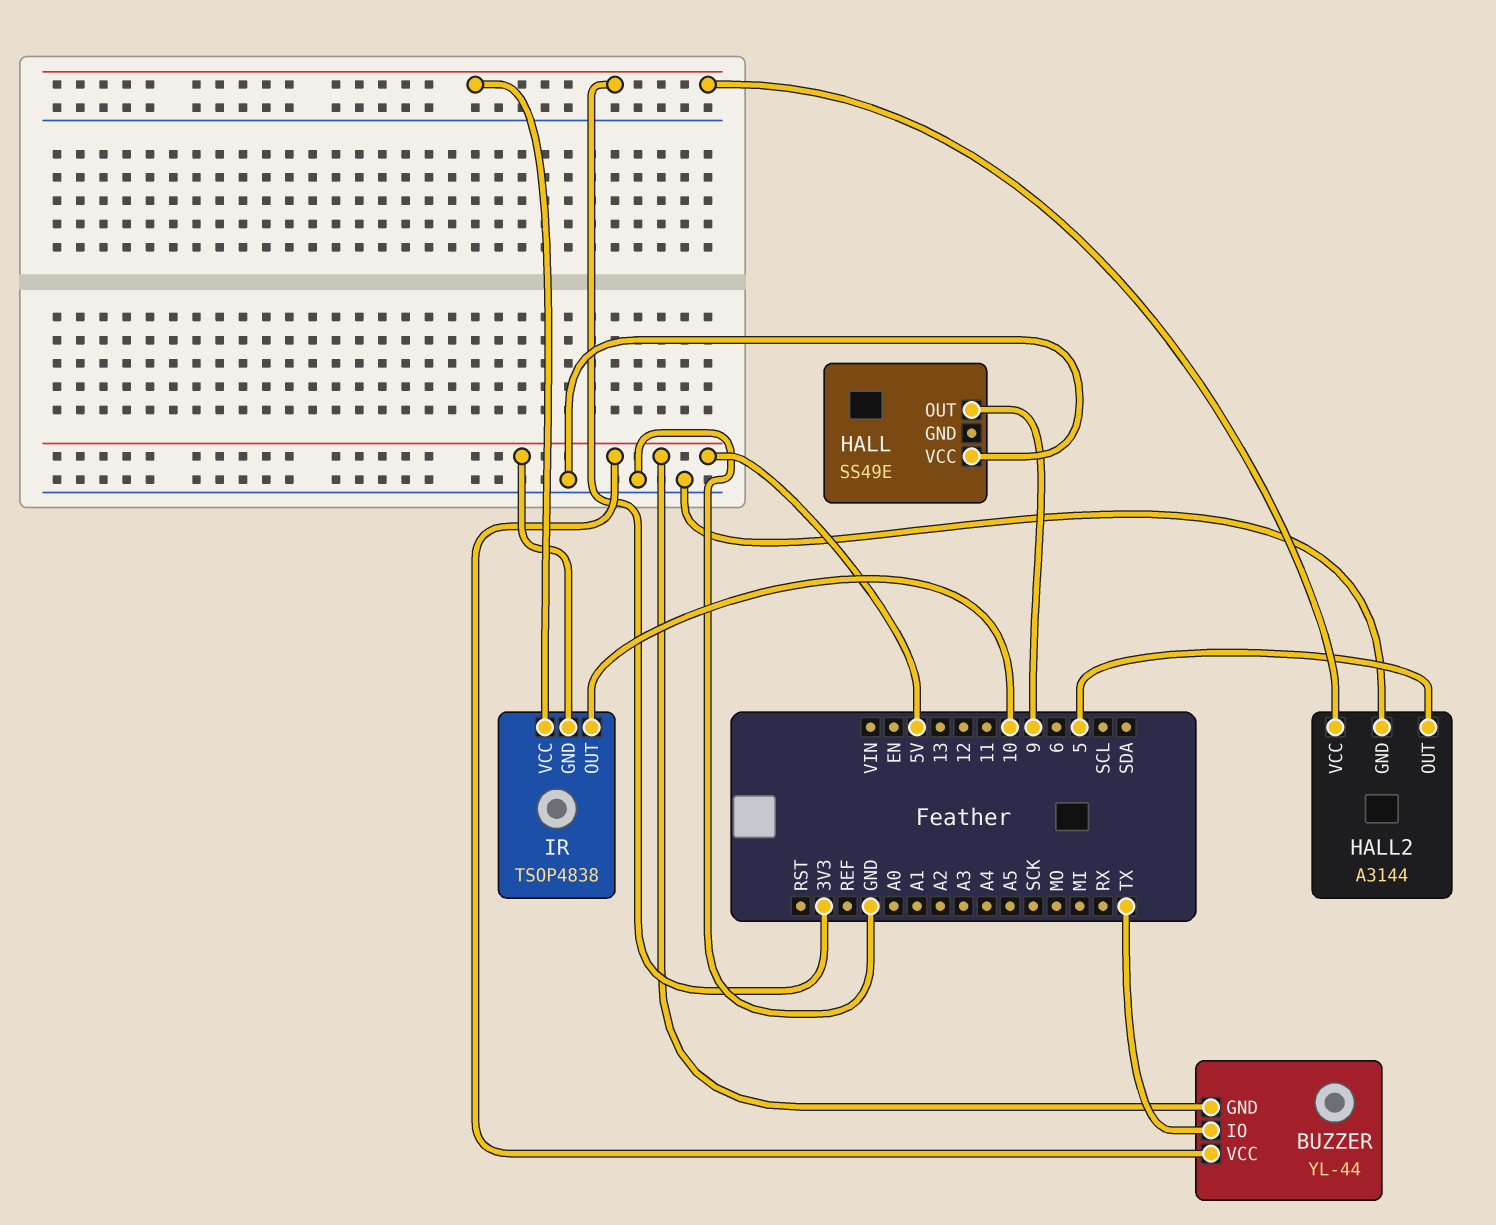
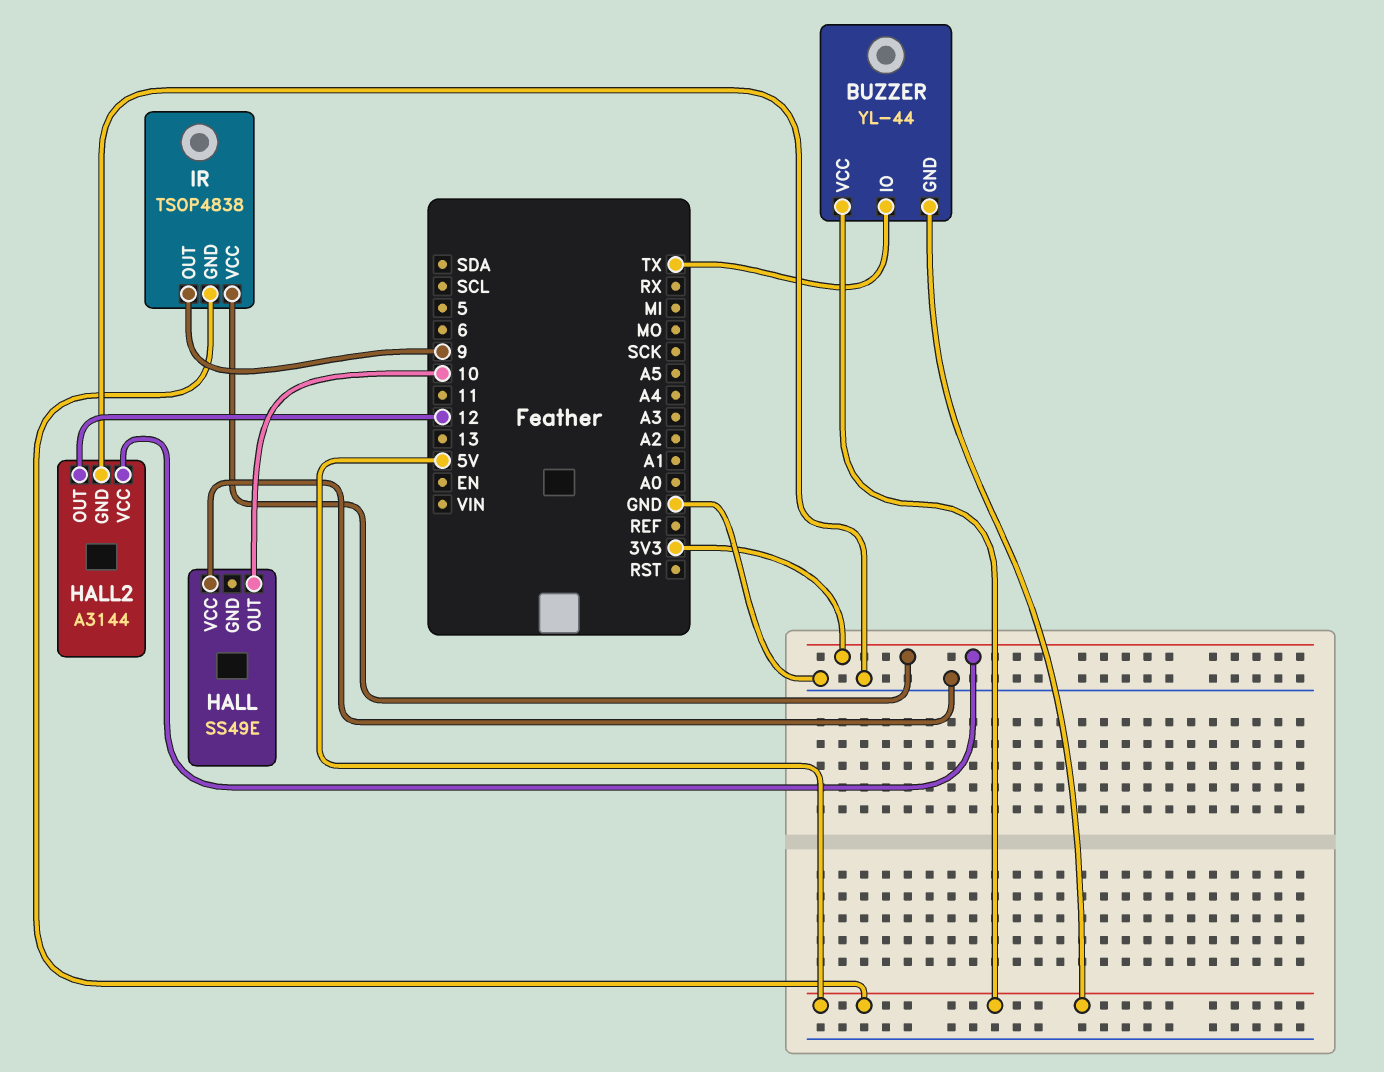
HALL pin OUT: 9 -> 10
HALL2 pin OUT: 5 -> 12
IR pin OUT: 10 -> 9

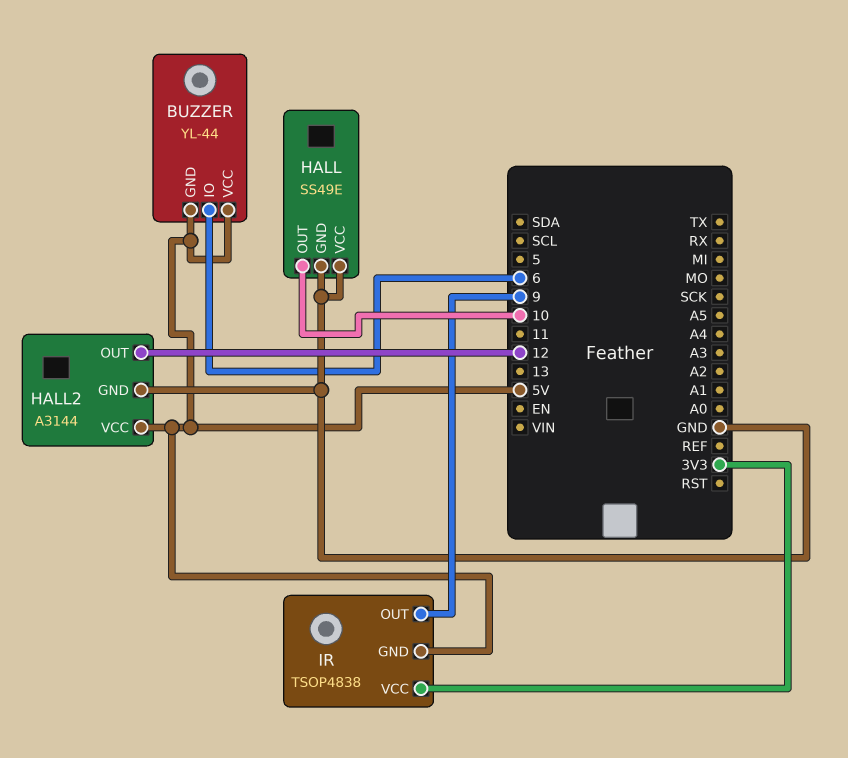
BUZZER pin IO: TX -> 6
HALL pin GND: none -> GND
HALL2 pin VCC: 3V3 -> 5V

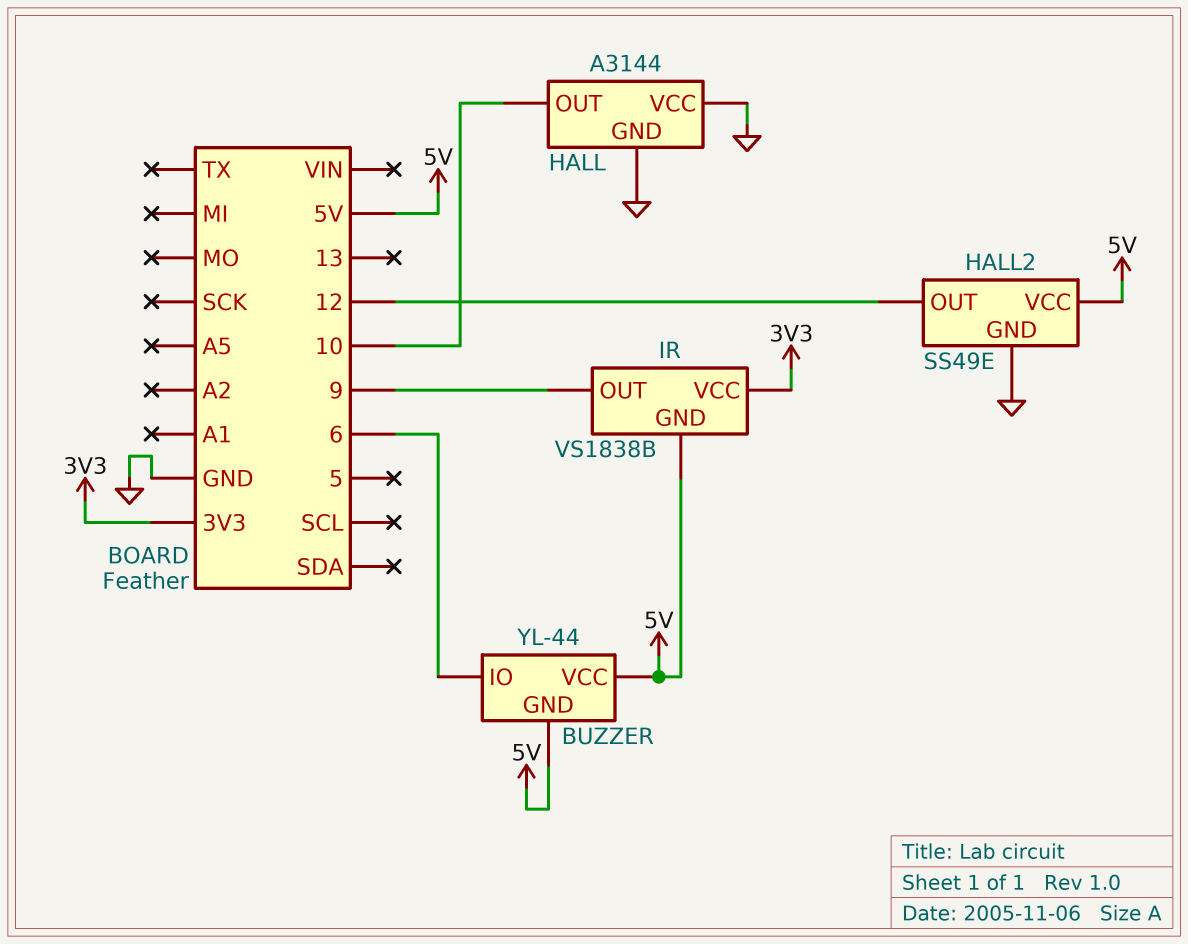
HALL: SS49E -> A3144
HALL2: A3144 -> SS49E
IR: TSOP4838 -> VS1838B

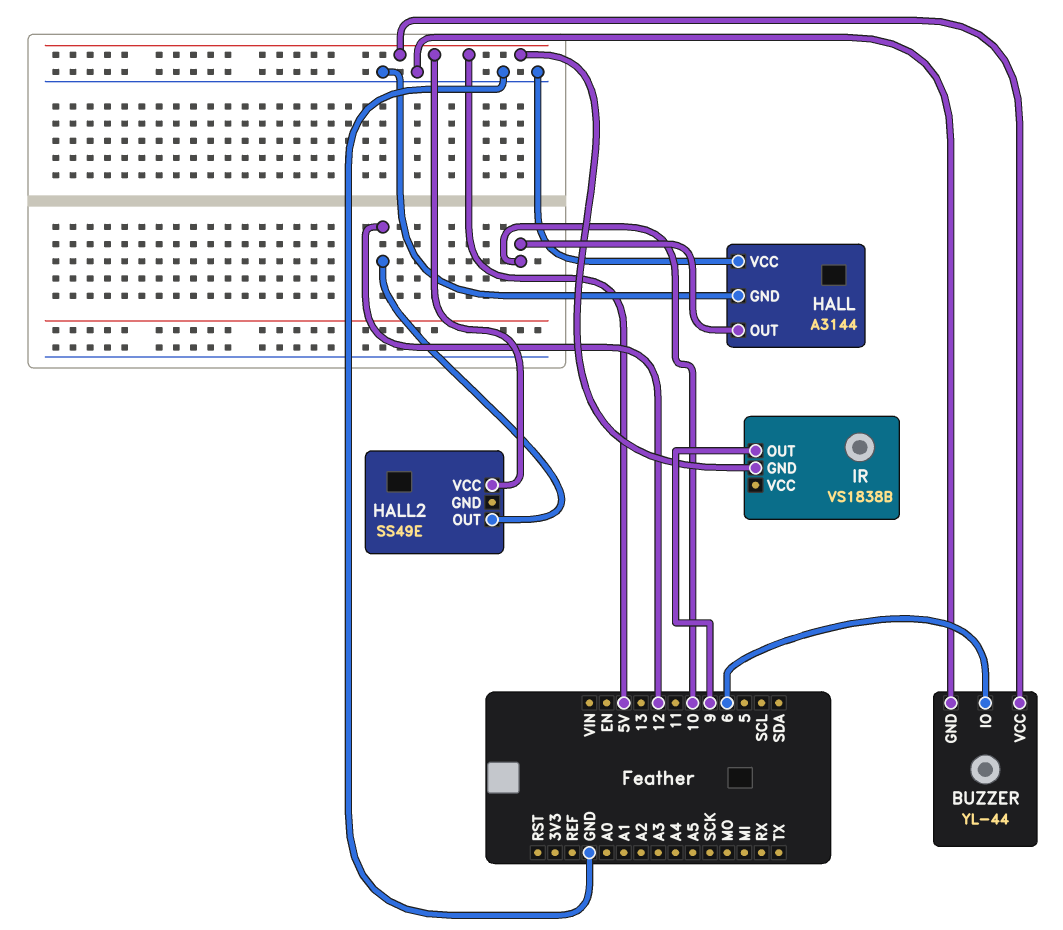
BUZZER pin GND: 5V -> GND
HALL2 pin GND: GND -> none
IR pin VCC: 3V3 -> none

